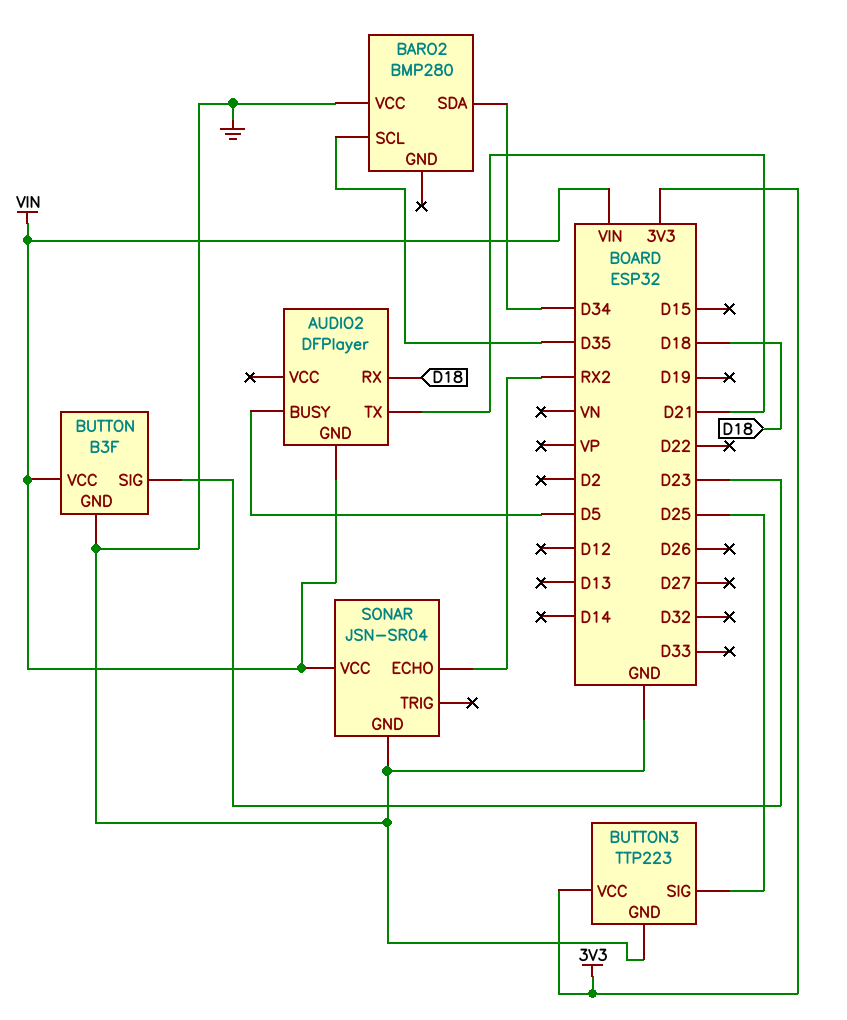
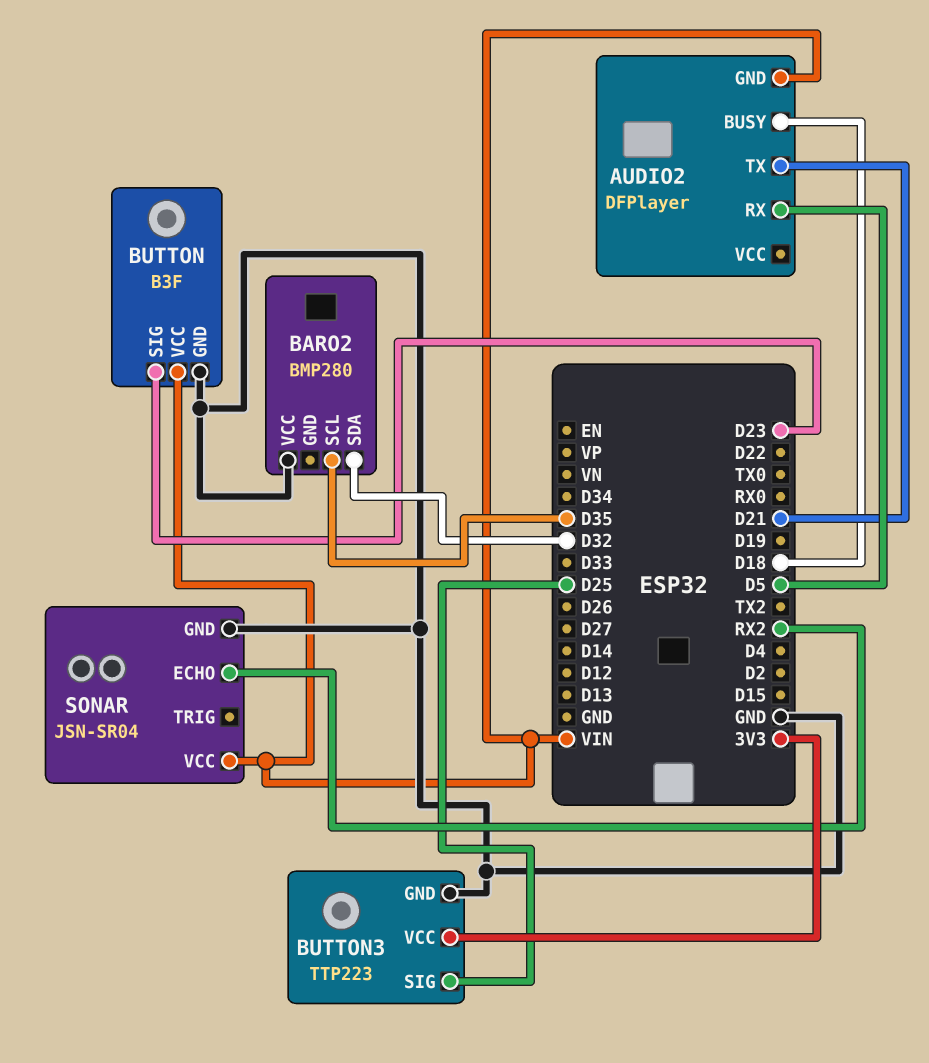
AUDIO2 pin BUSY: D5 -> D18
AUDIO2 pin RX: D18 -> D5
BARO2 pin SDA: D34 -> D32

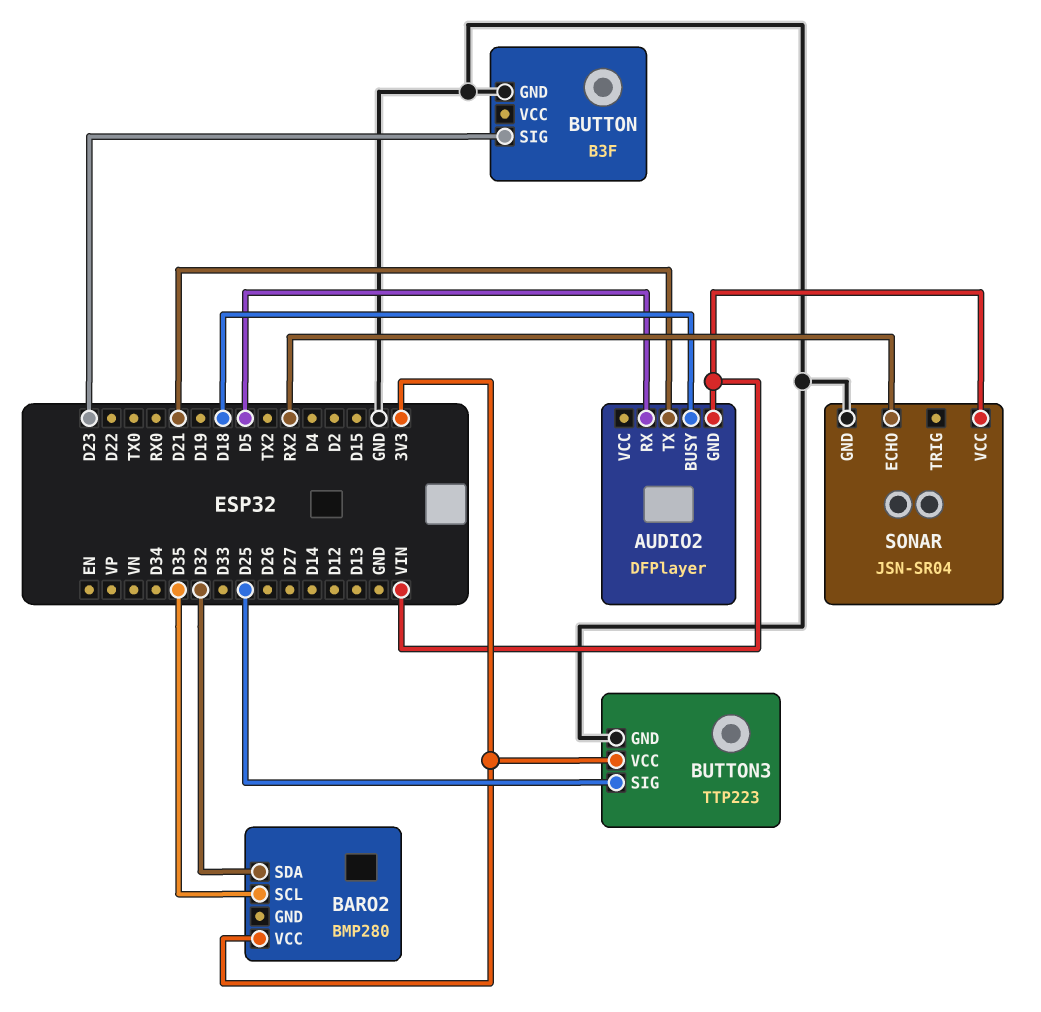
BARO2 pin VCC: GND -> 3V3
BUTTON pin VCC: VIN -> none

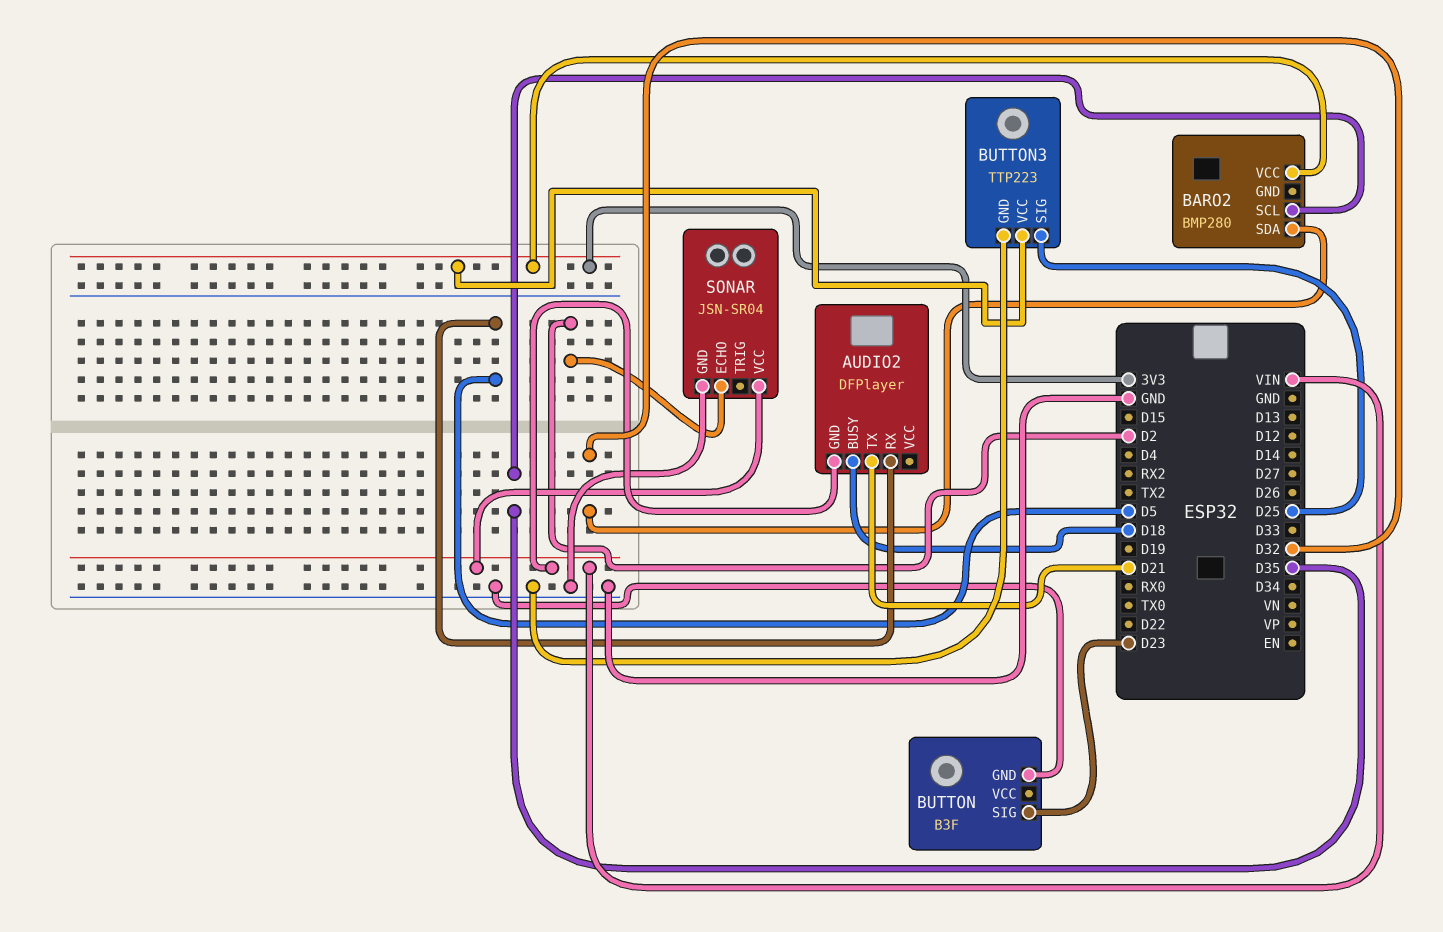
SONAR pin ECHO: RX2 -> D2

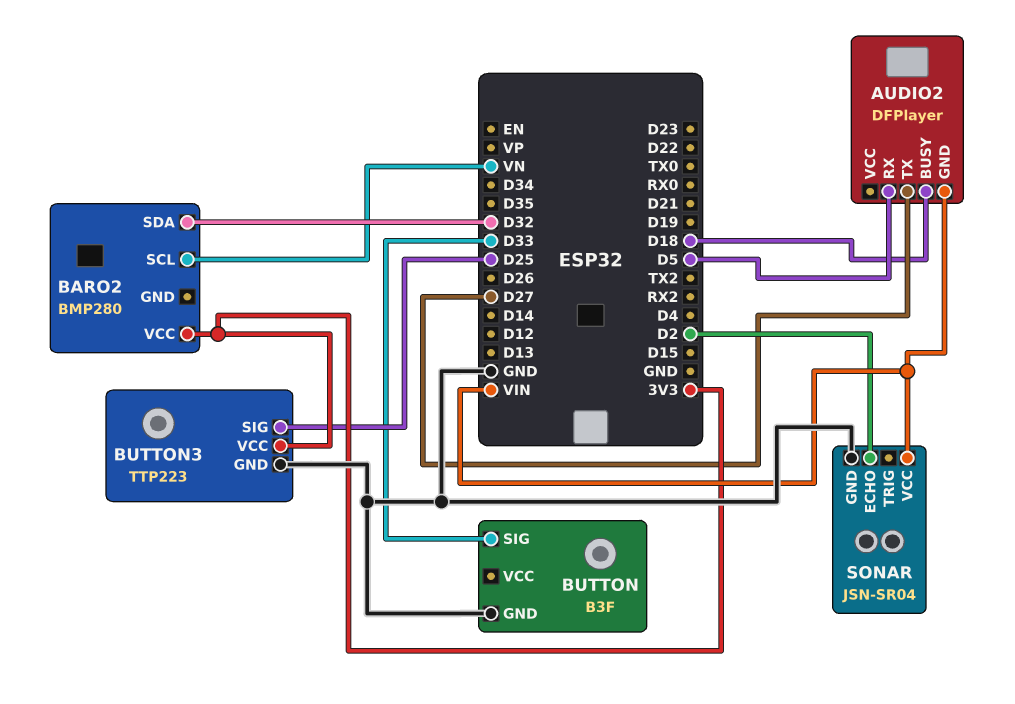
AUDIO2 pin TX: D21 -> D27
BARO2 pin SCL: D35 -> VN
BUTTON pin SIG: D23 -> D33

